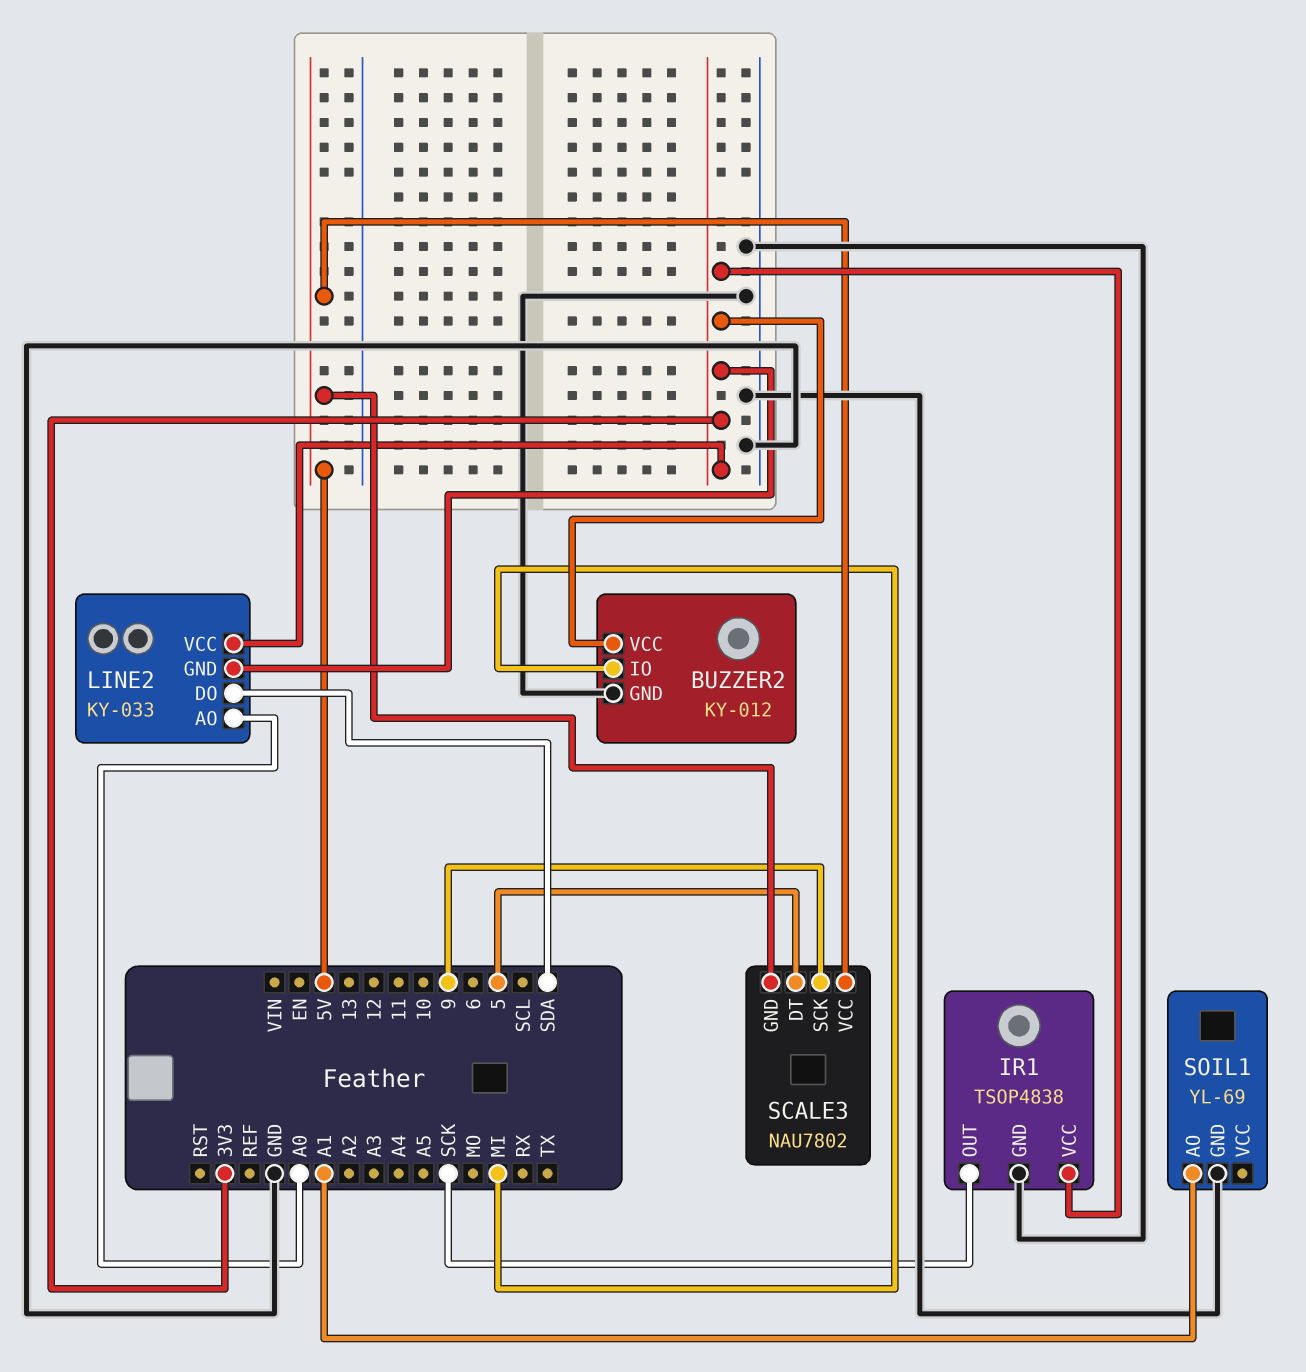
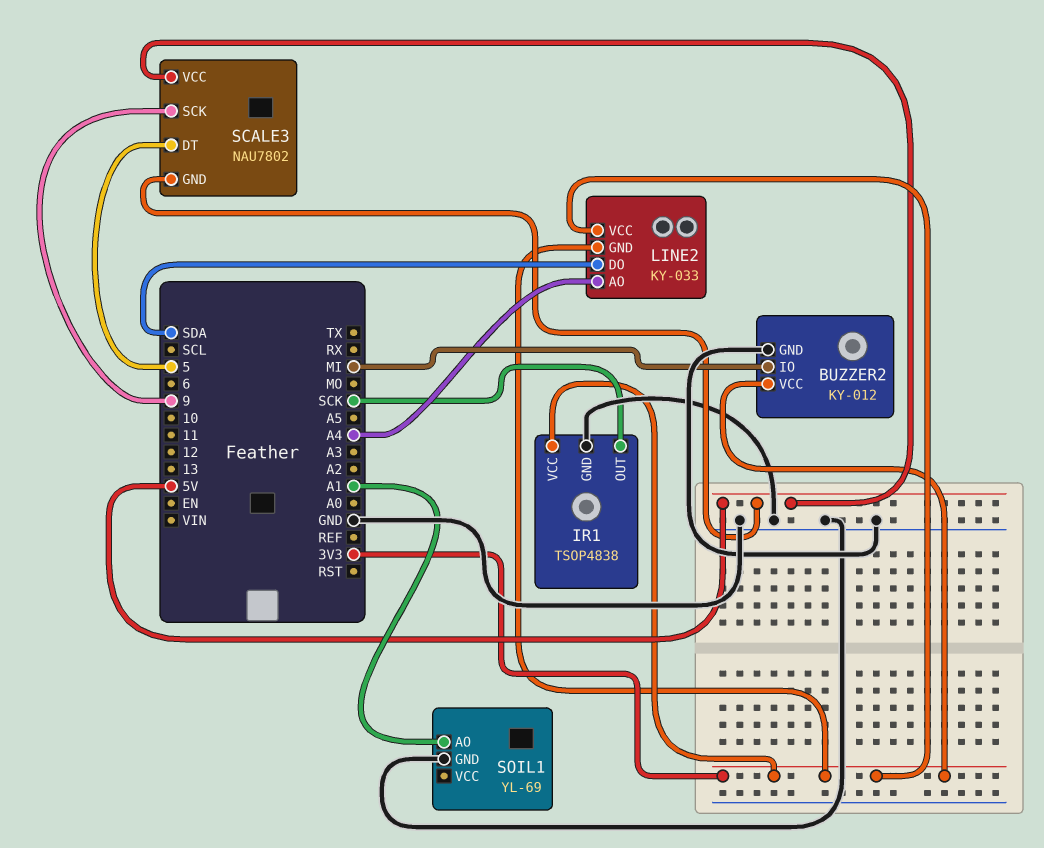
LINE2 pin AO: A0 -> A4

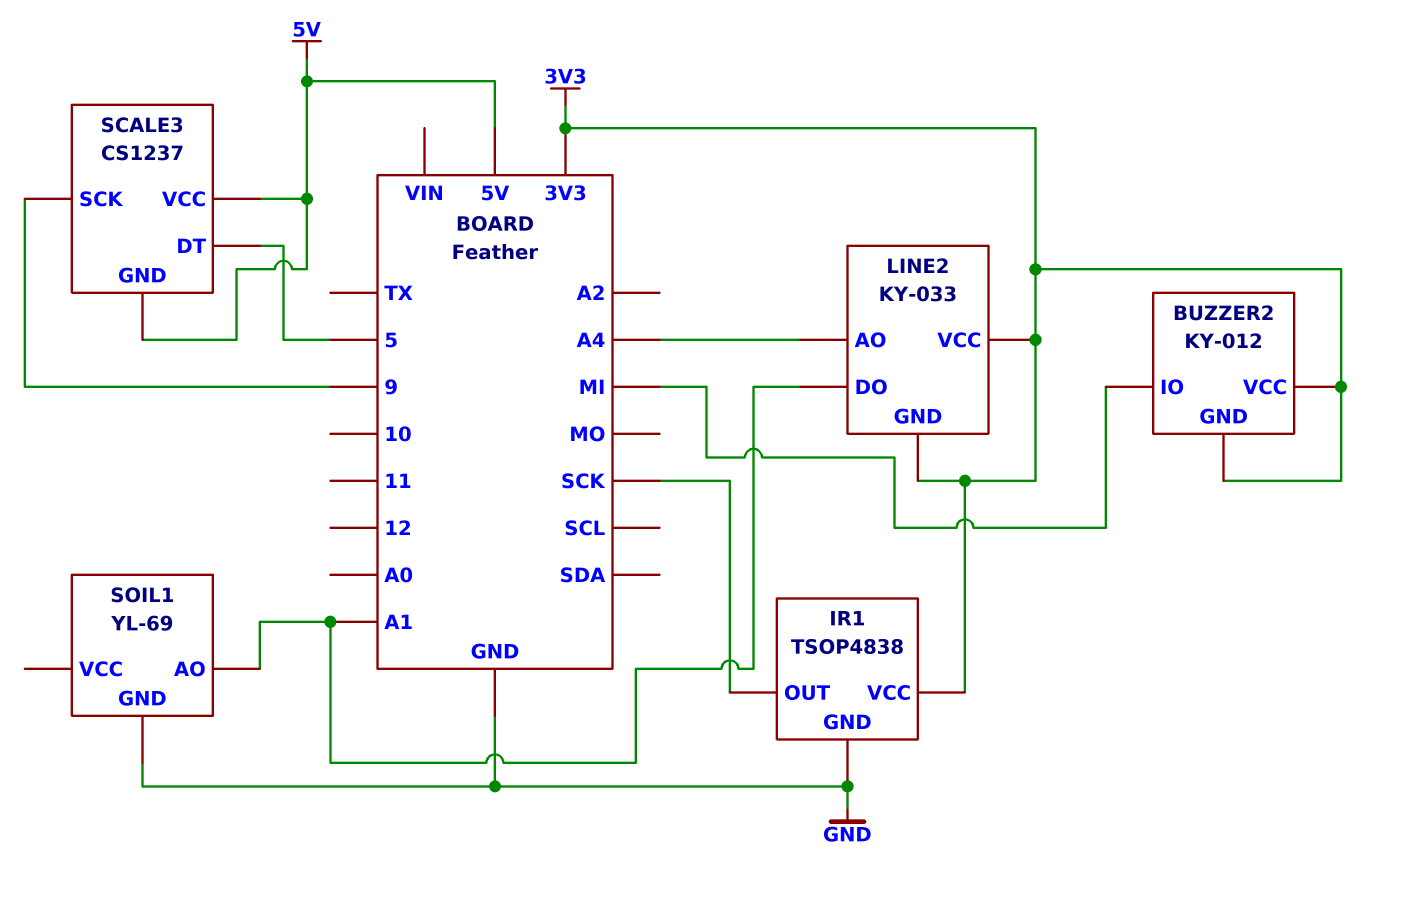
BUZZER2 pin GND: GND -> 3V3
LINE2 pin DO: SDA -> A1
SCALE3: NAU7802 -> CS1237

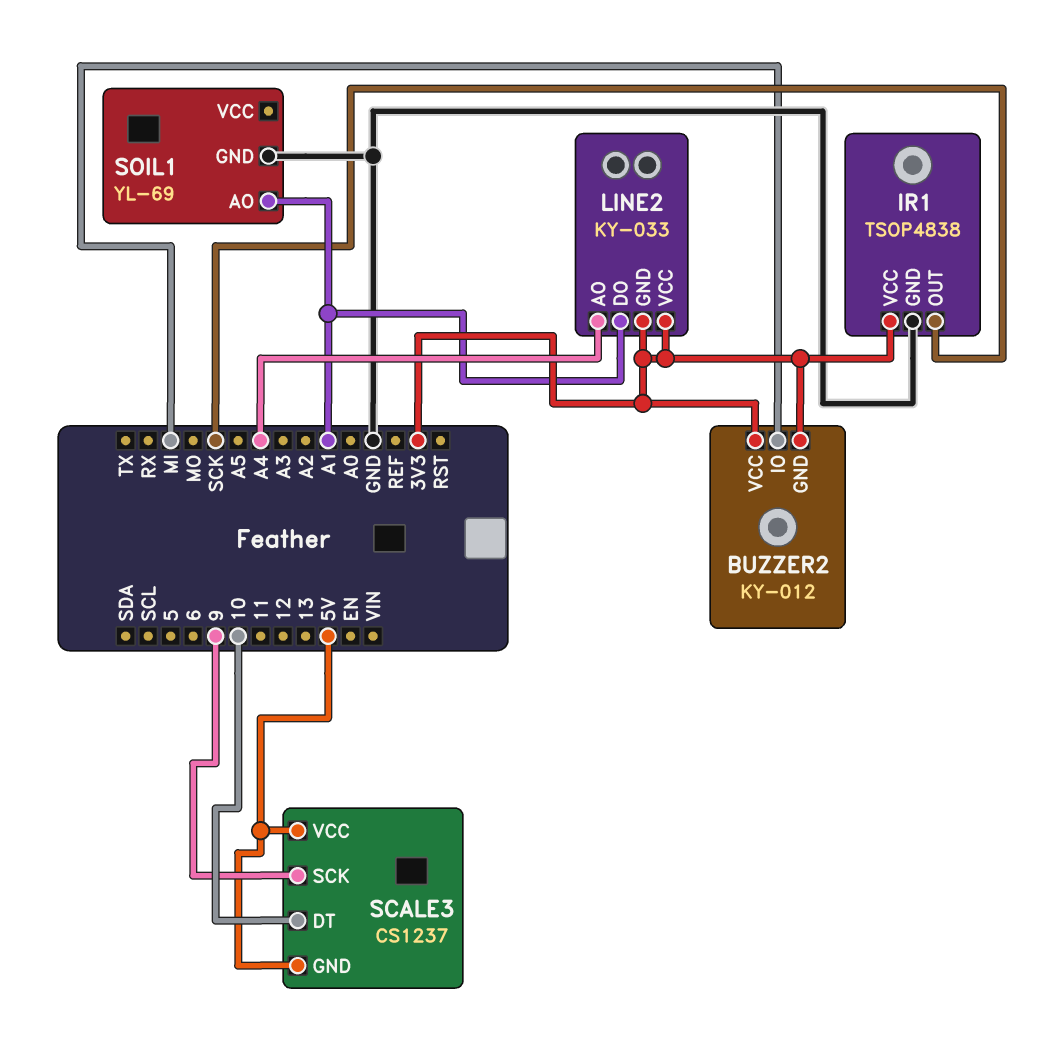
SCALE3 pin DT: 5 -> 10

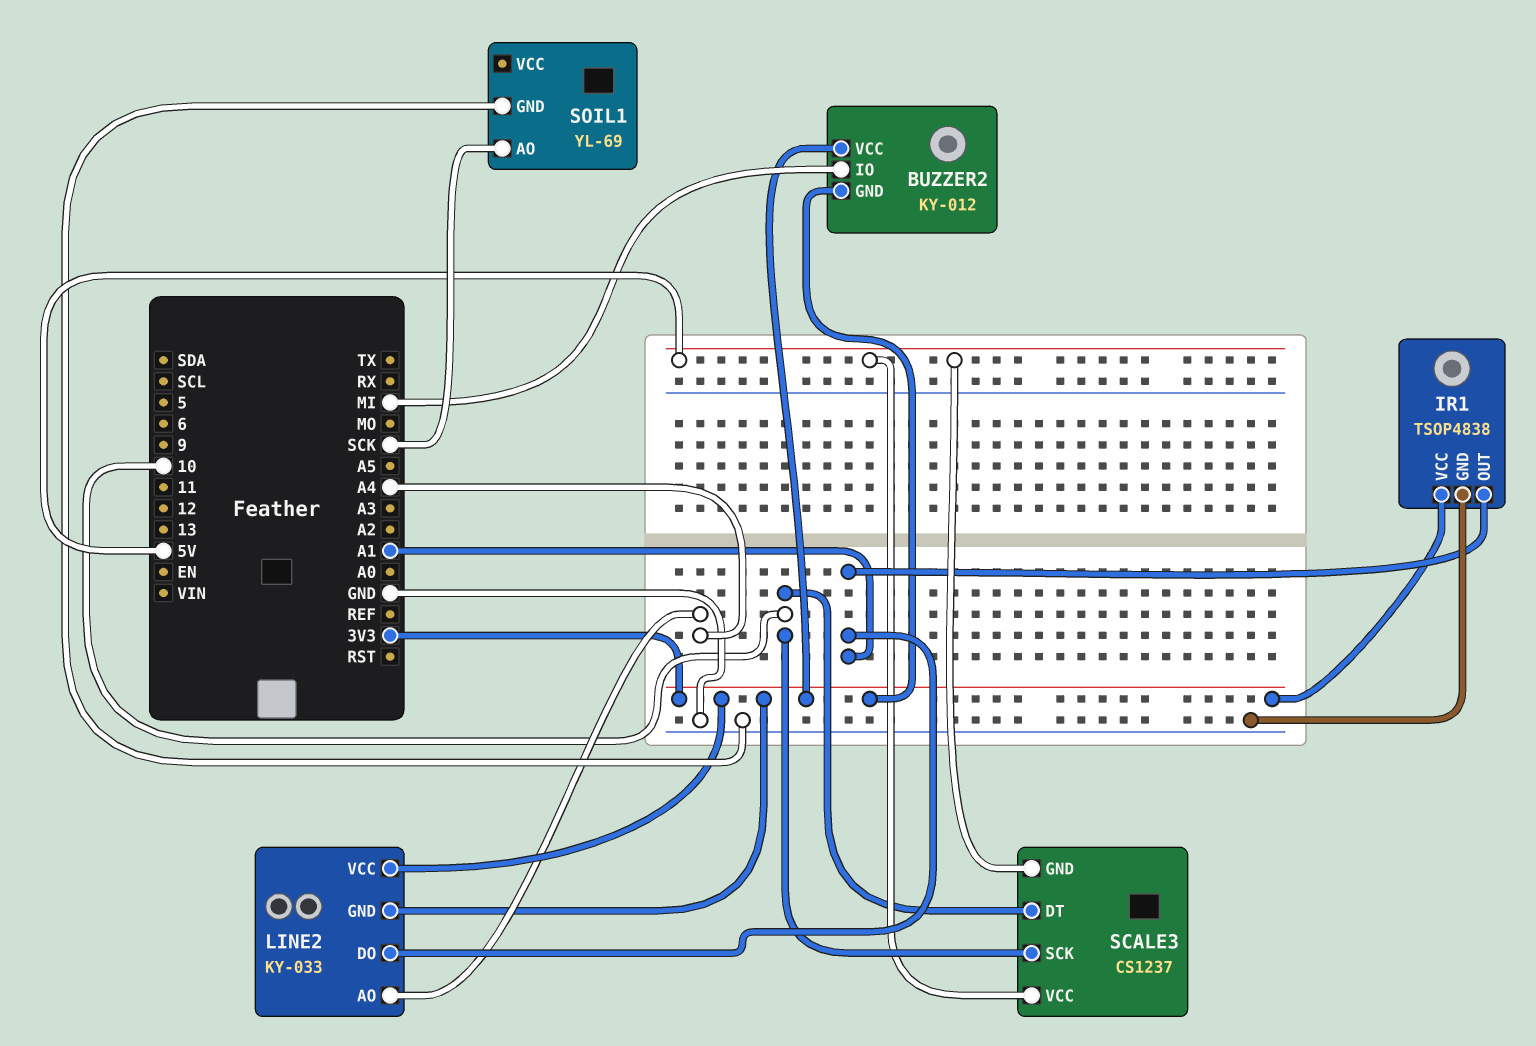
IR1 pin OUT: SCK -> A1
SCALE3 pin SCK: 9 -> 10
SOIL1 pin AO: A1 -> SCK

